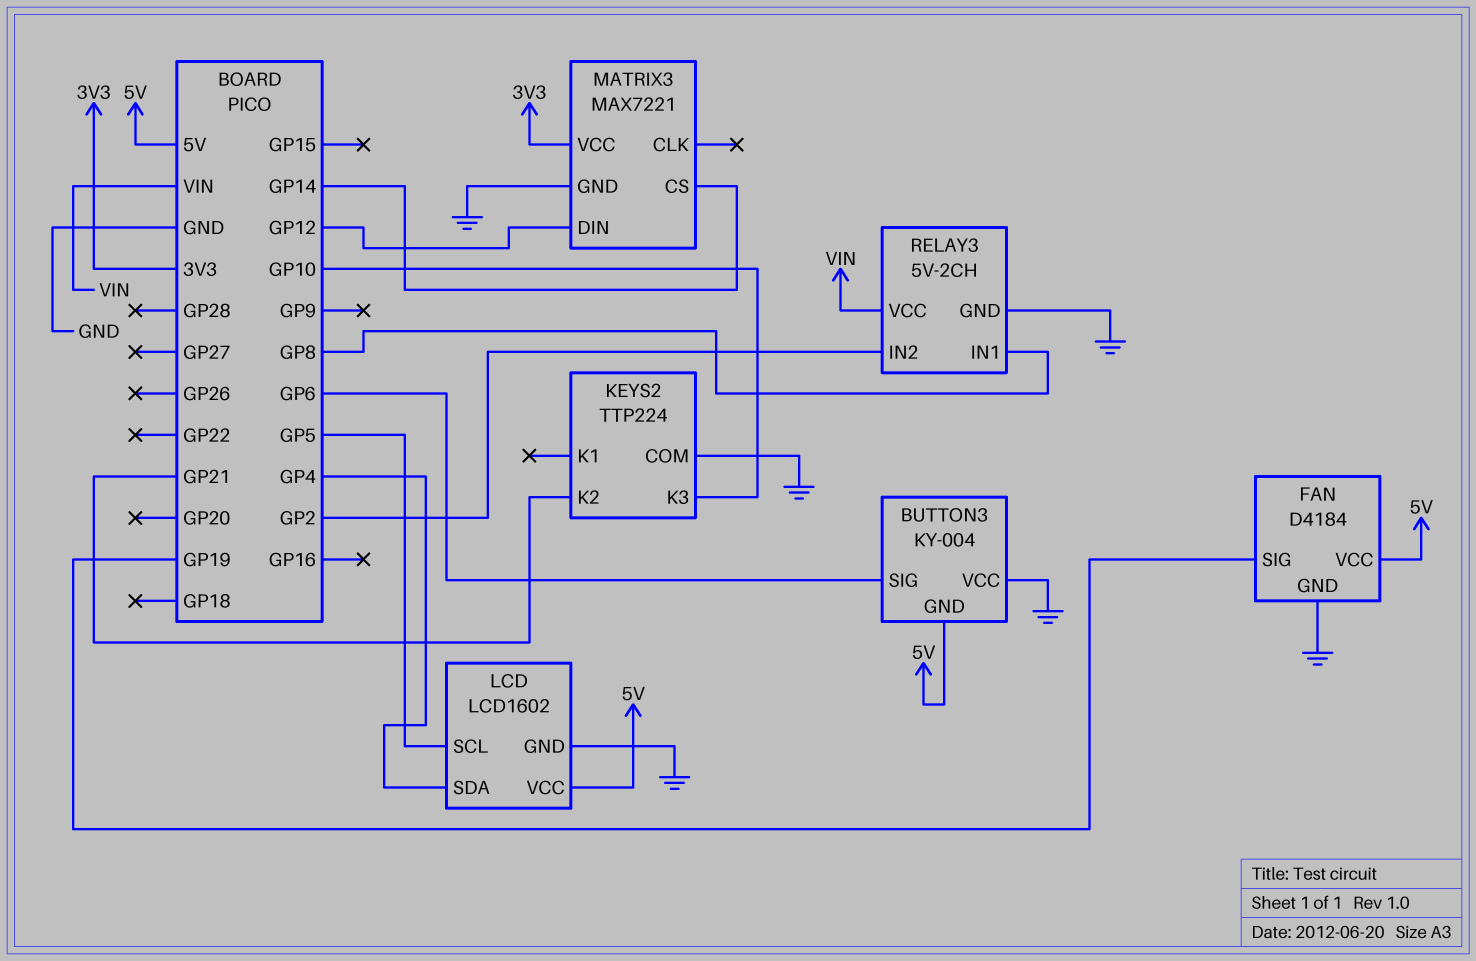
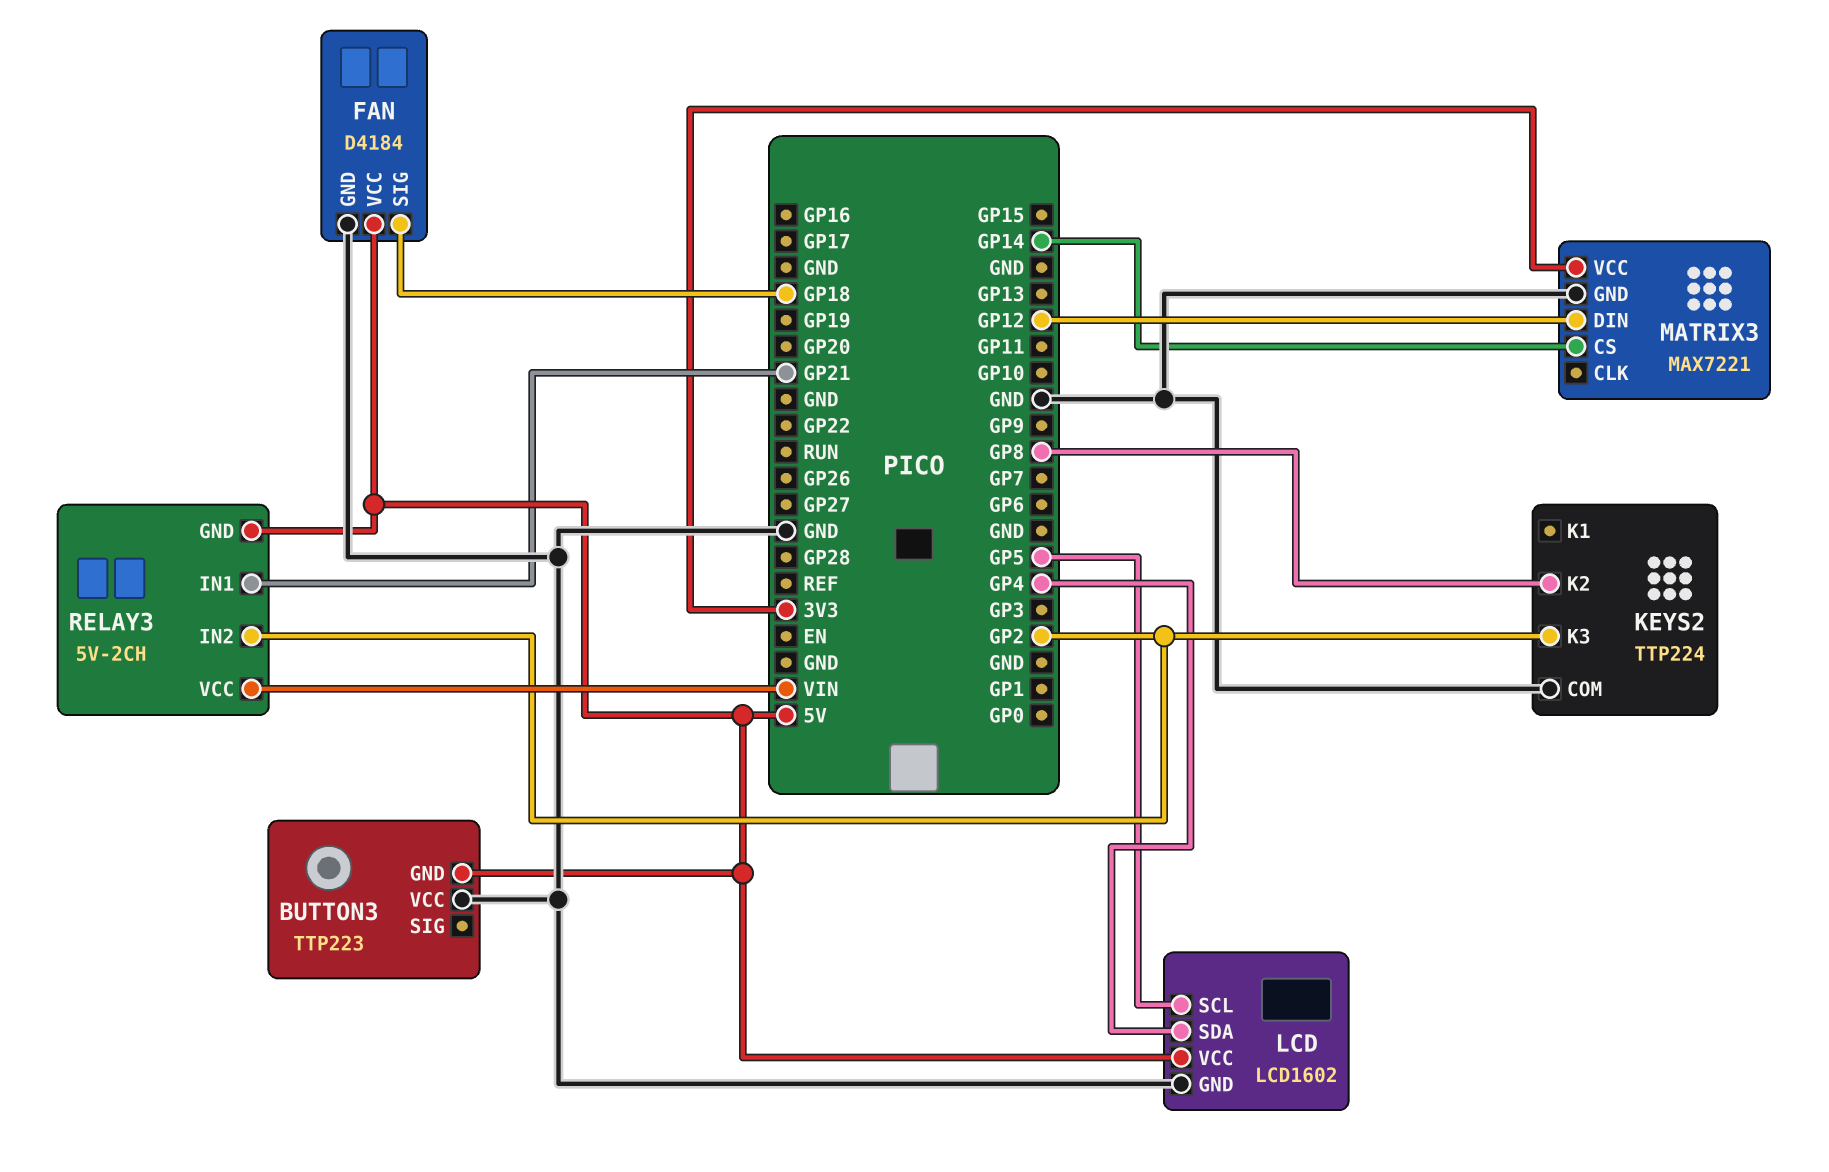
BUTTON3: KY-004 -> TTP223
BUTTON3 pin SIG: GP6 -> none
FAN pin SIG: GP19 -> GP18
KEYS2 pin K2: GP21 -> GP8
KEYS2 pin K3: GP10 -> GP2
RELAY3 pin GND: GND -> 5V
RELAY3 pin IN1: GP8 -> GP21

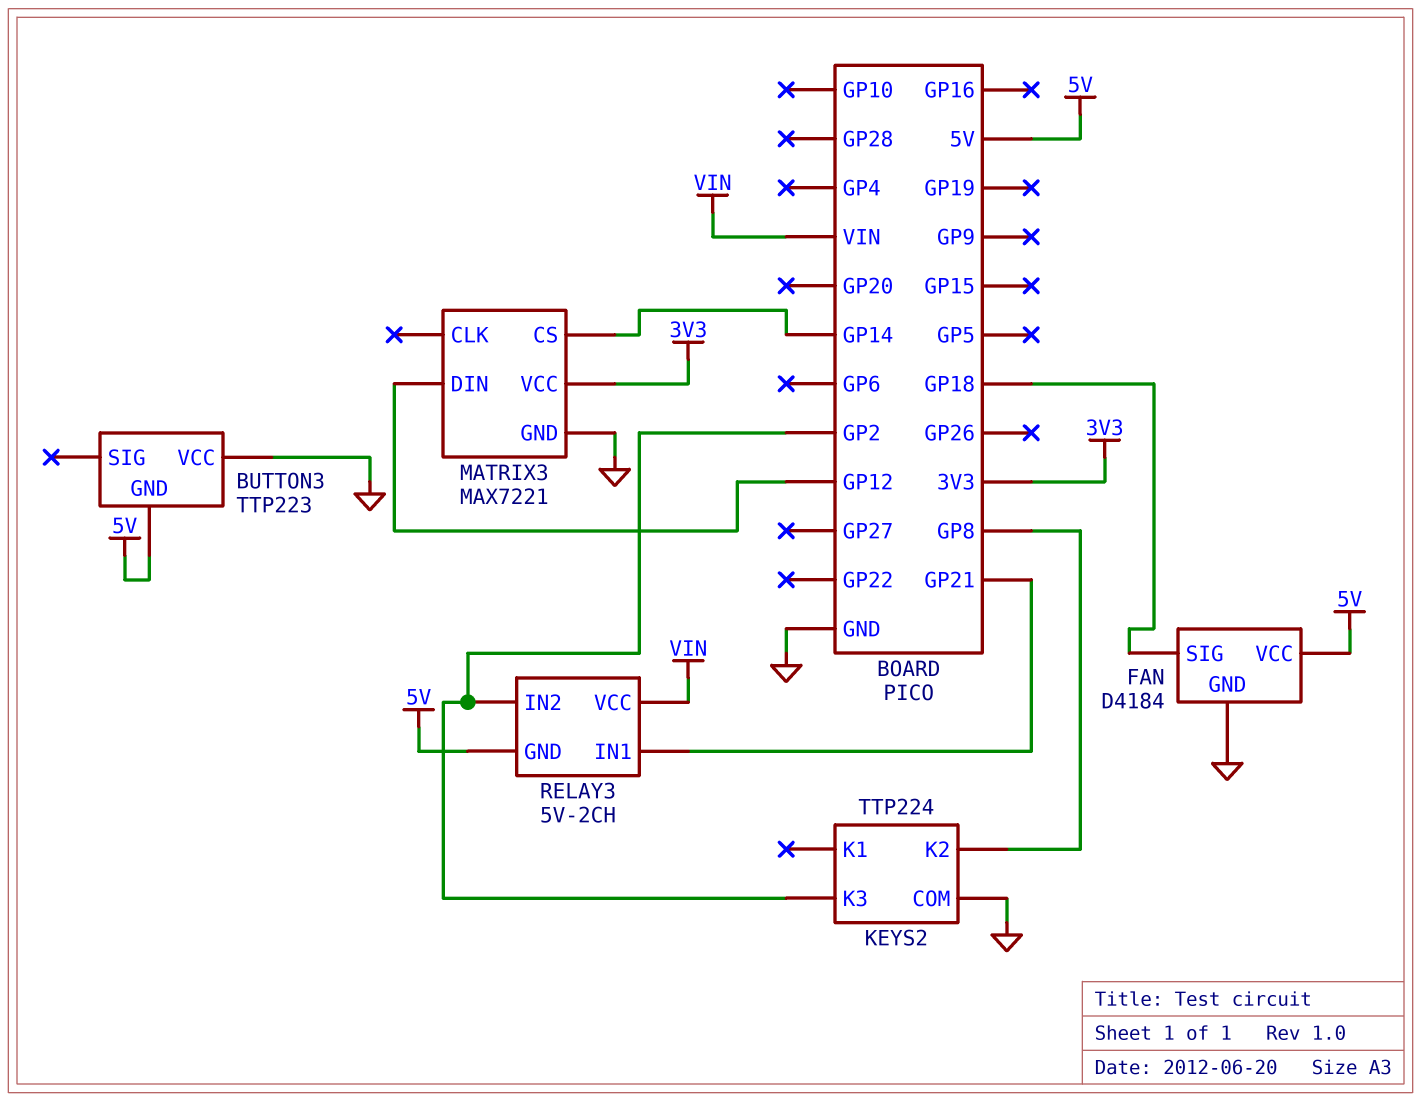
LCD: LCD1602 -> none
LCD pin GND: GND -> none
LCD pin SCL: GP5 -> none
LCD pin SDA: GP4 -> none
LCD pin VCC: 5V -> none

